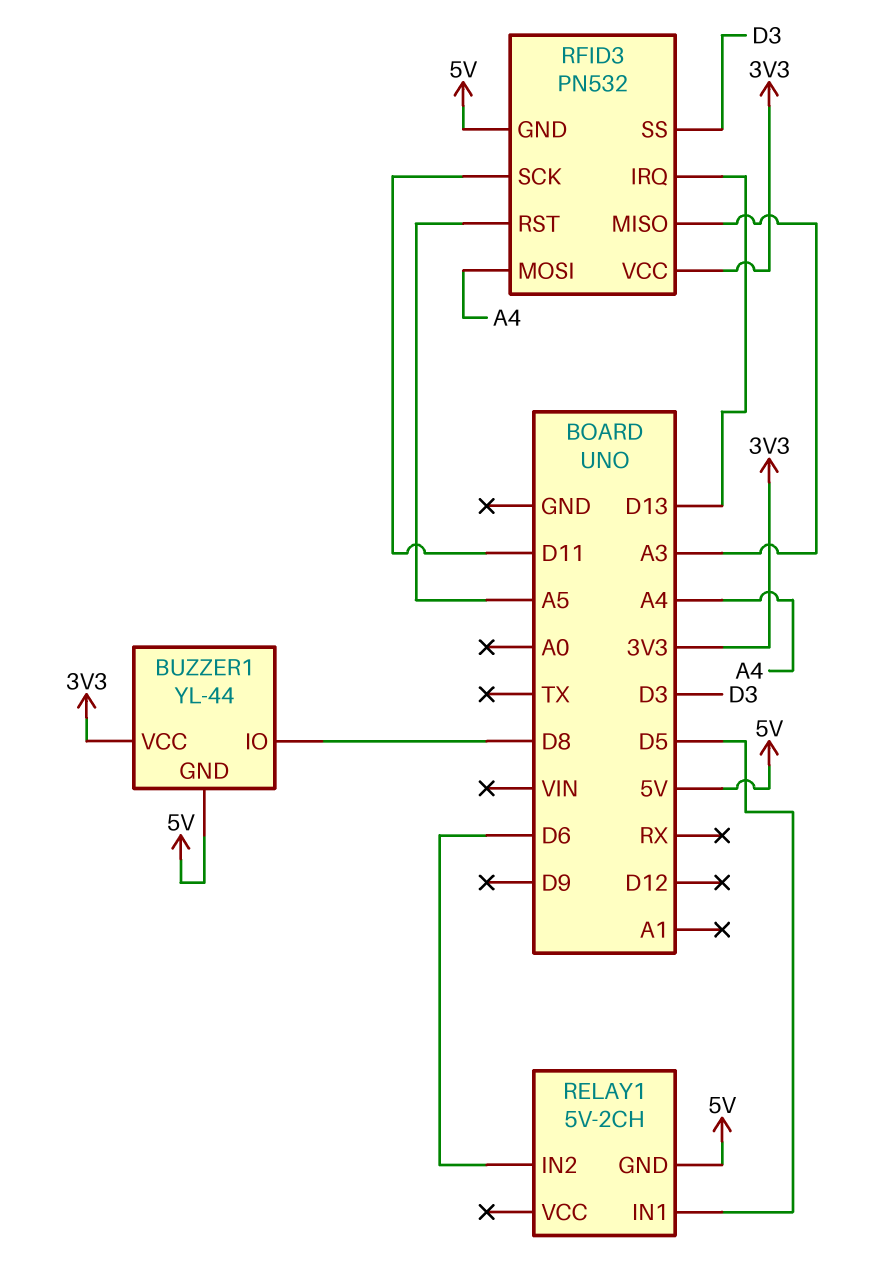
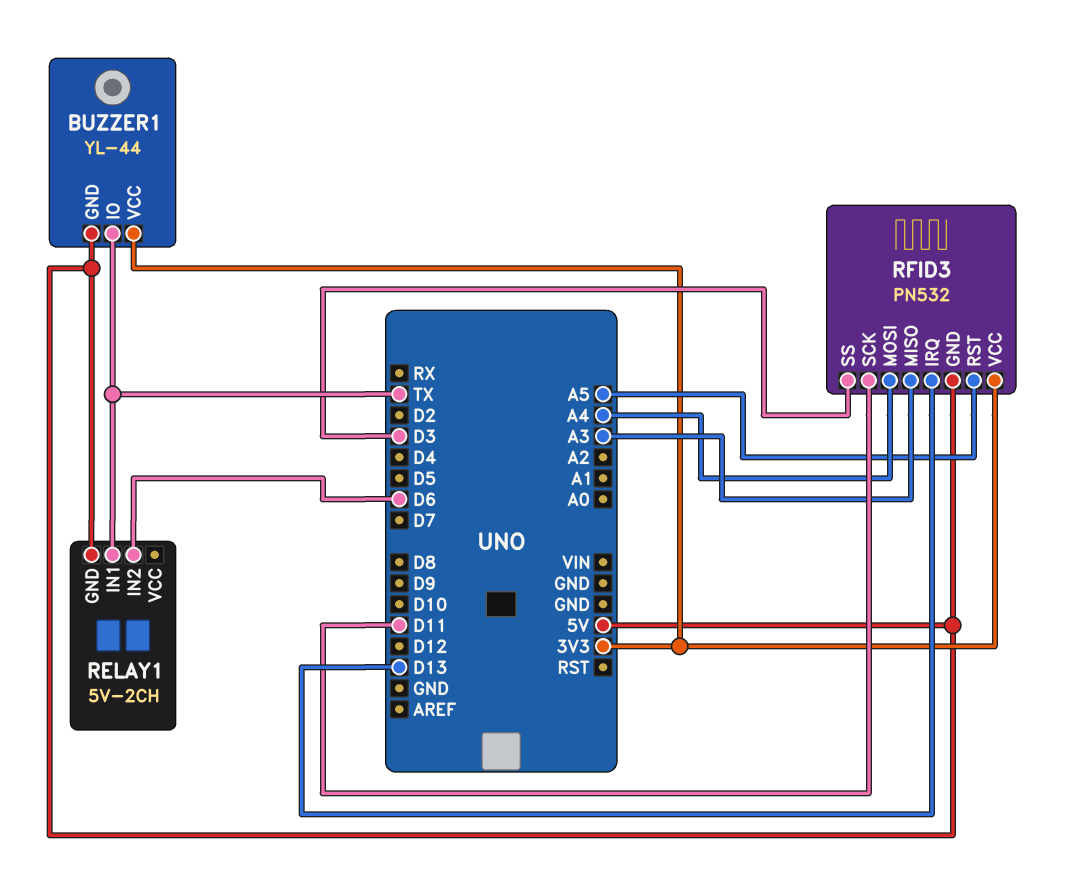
BUZZER1 pin IO: D8 -> TX
RELAY1 pin IN1: D5 -> TX

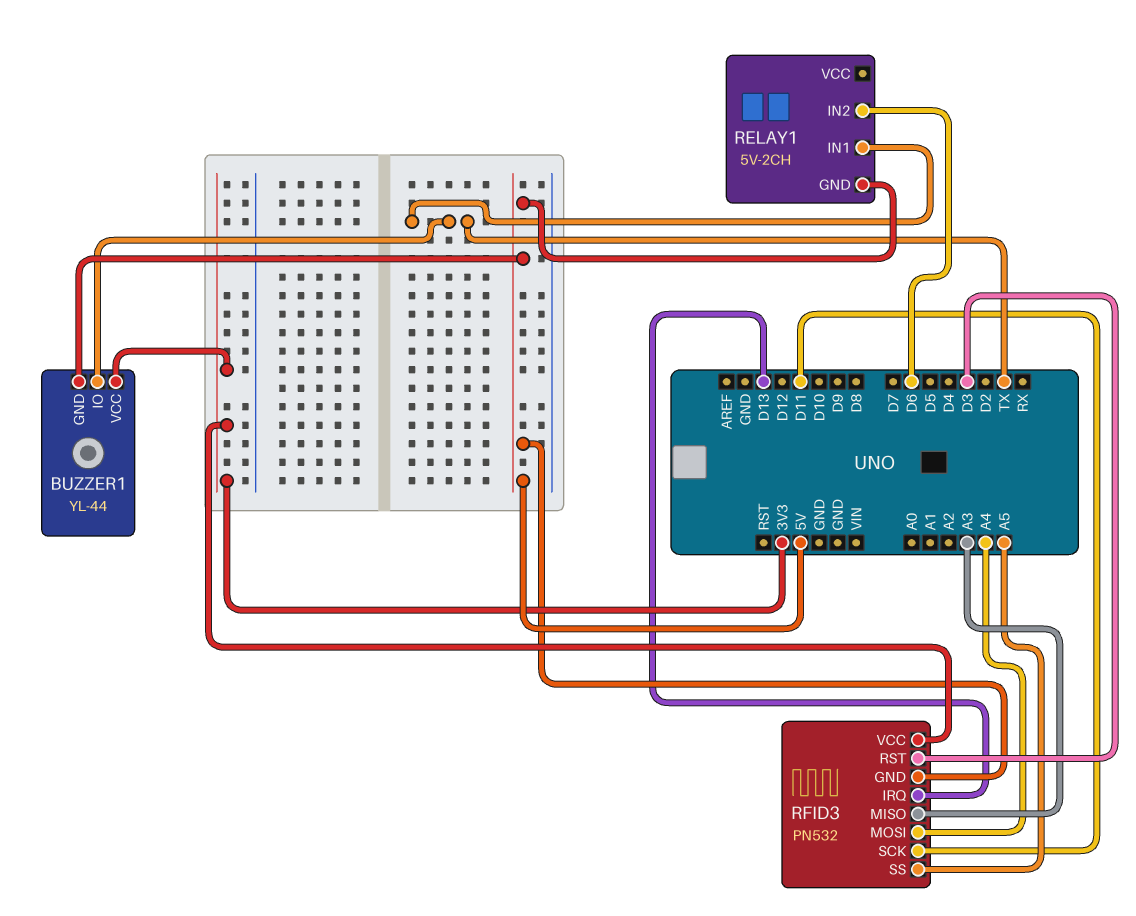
RFID3 pin RST: A5 -> D3
RFID3 pin SS: D3 -> A5

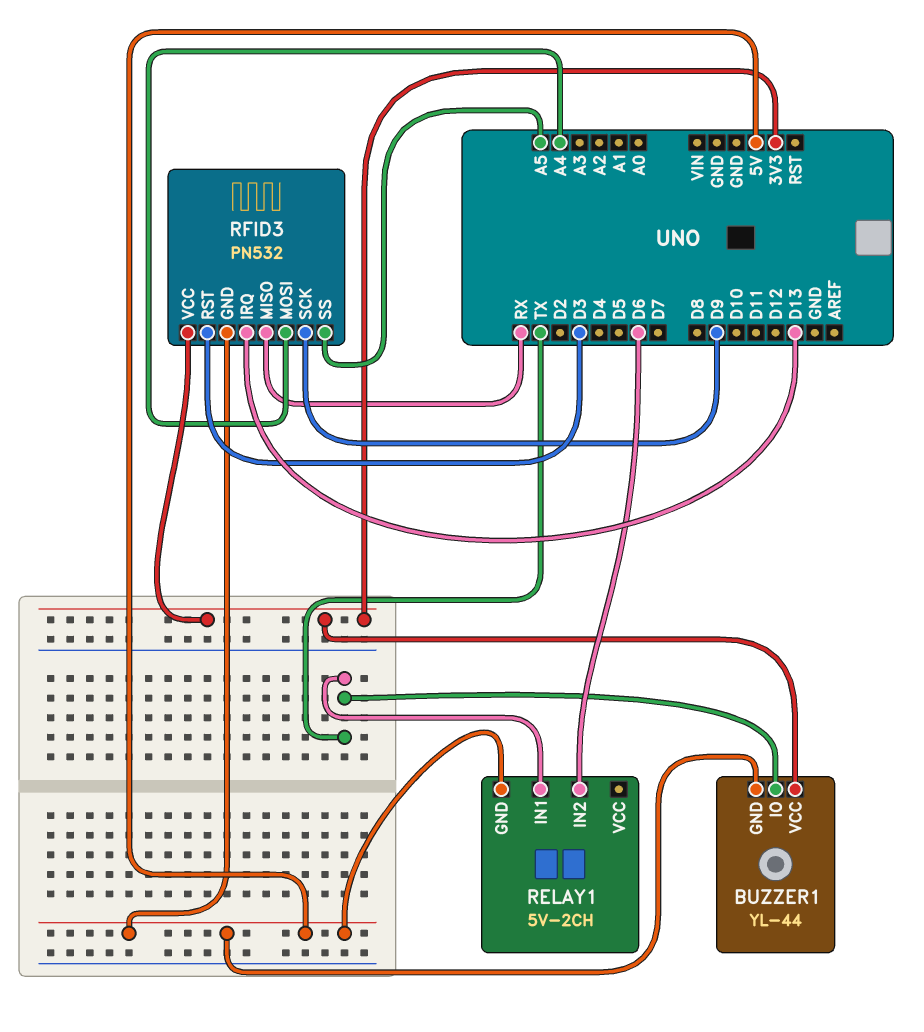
RFID3 pin MISO: A3 -> RX
RFID3 pin SCK: D11 -> D9

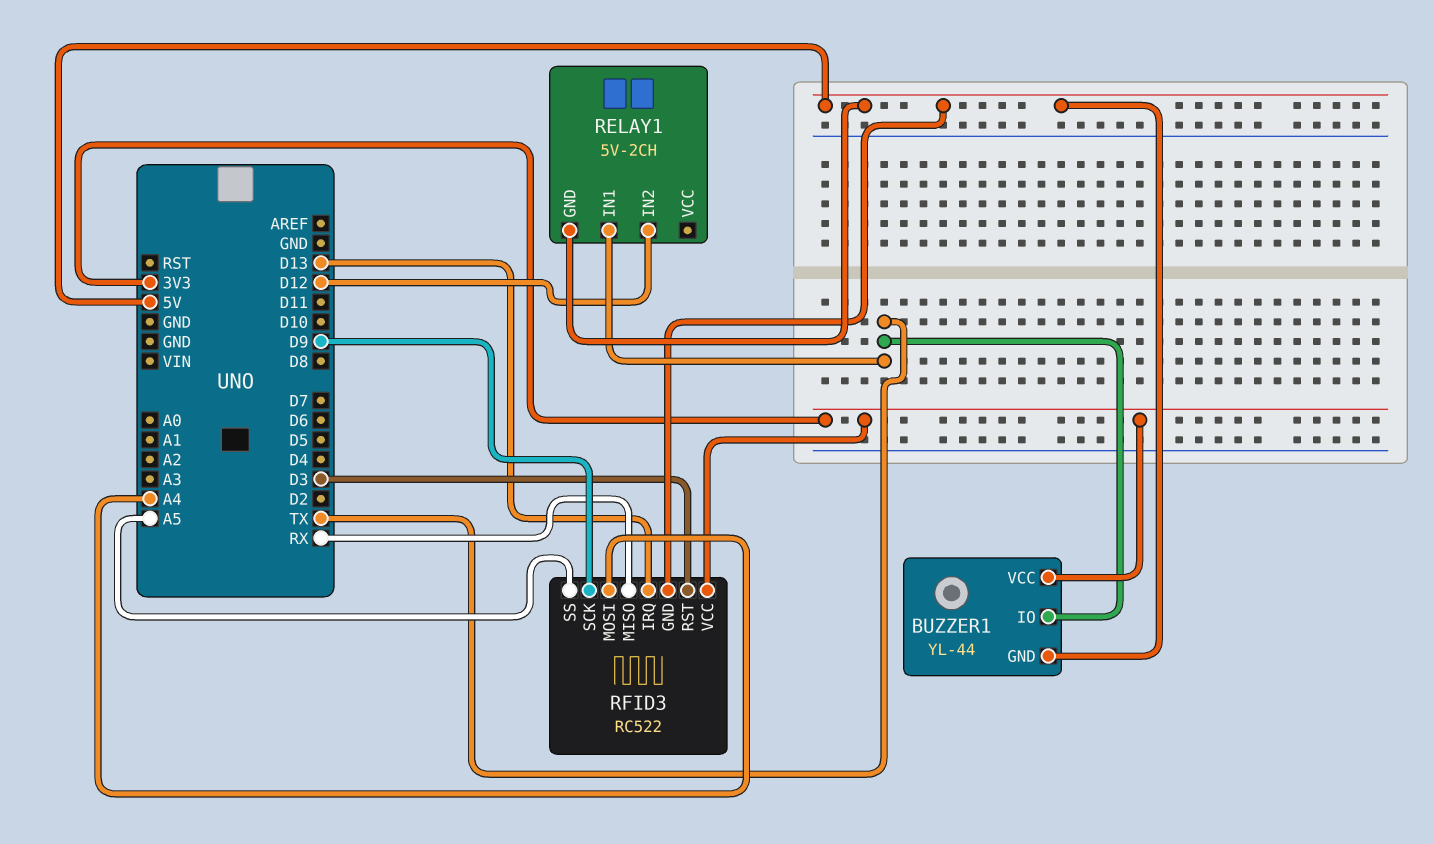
RELAY1 pin IN2: D6 -> D12
RFID3: PN532 -> RC522

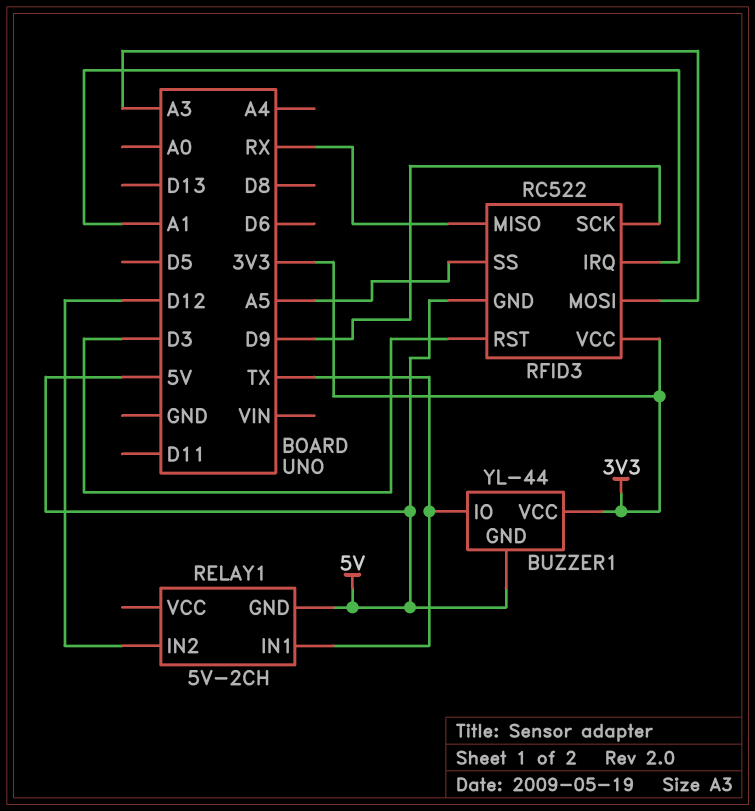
RFID3 pin IRQ: D13 -> A1
RFID3 pin MOSI: A4 -> A3

